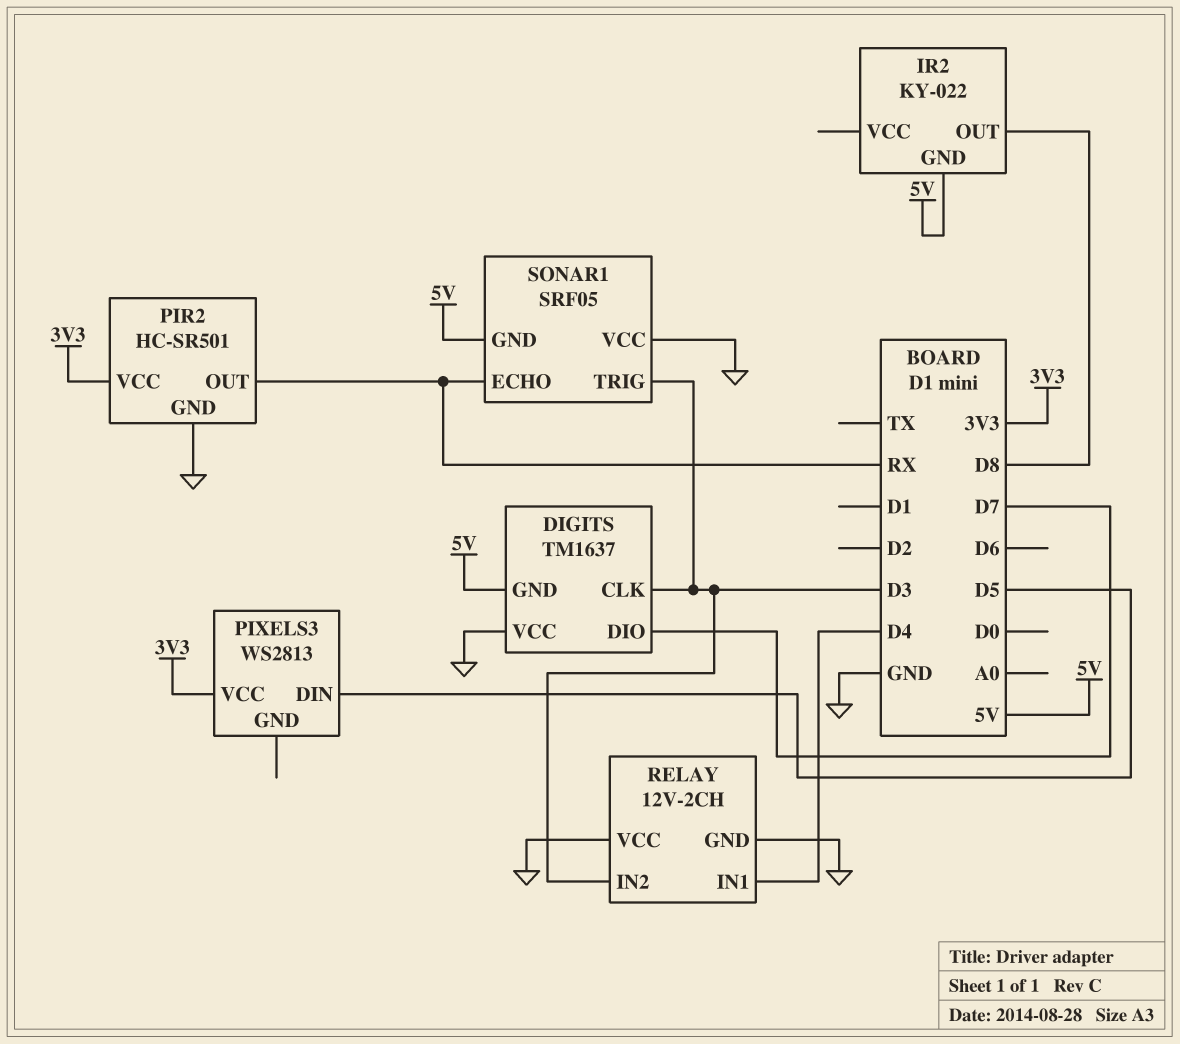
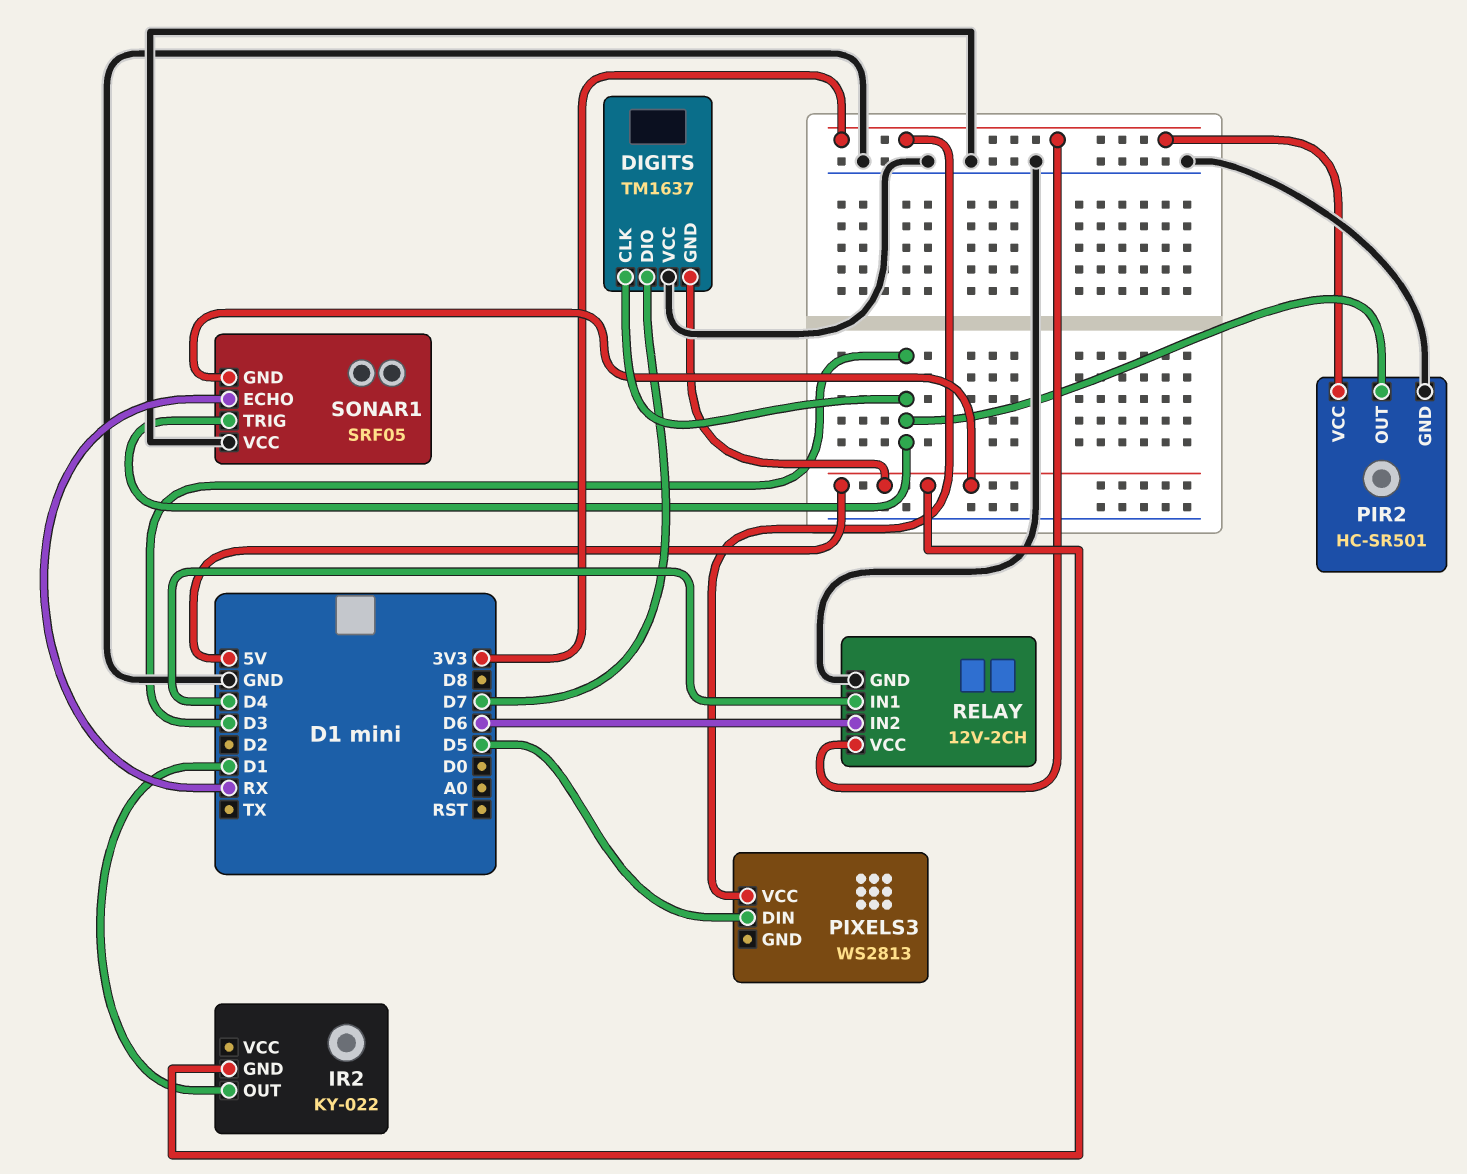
IR2 pin OUT: D8 -> D1
PIR2 pin OUT: RX -> D3
RELAY pin IN2: D3 -> D6
RELAY pin VCC: GND -> 3V3

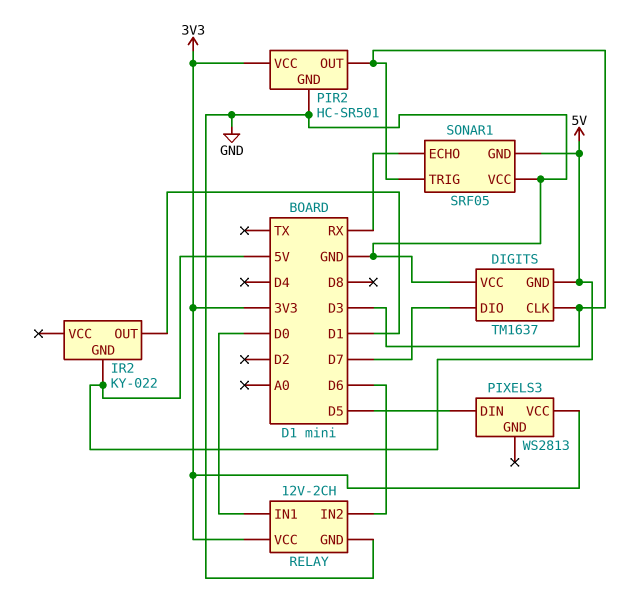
RELAY pin IN1: D4 -> D0

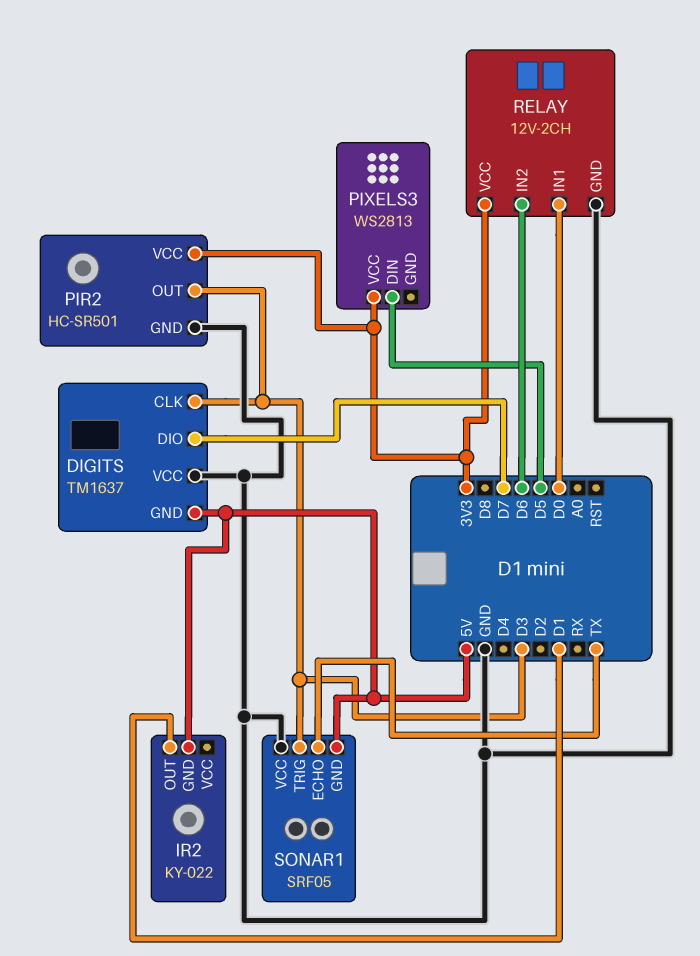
SONAR1 pin ECHO: RX -> TX

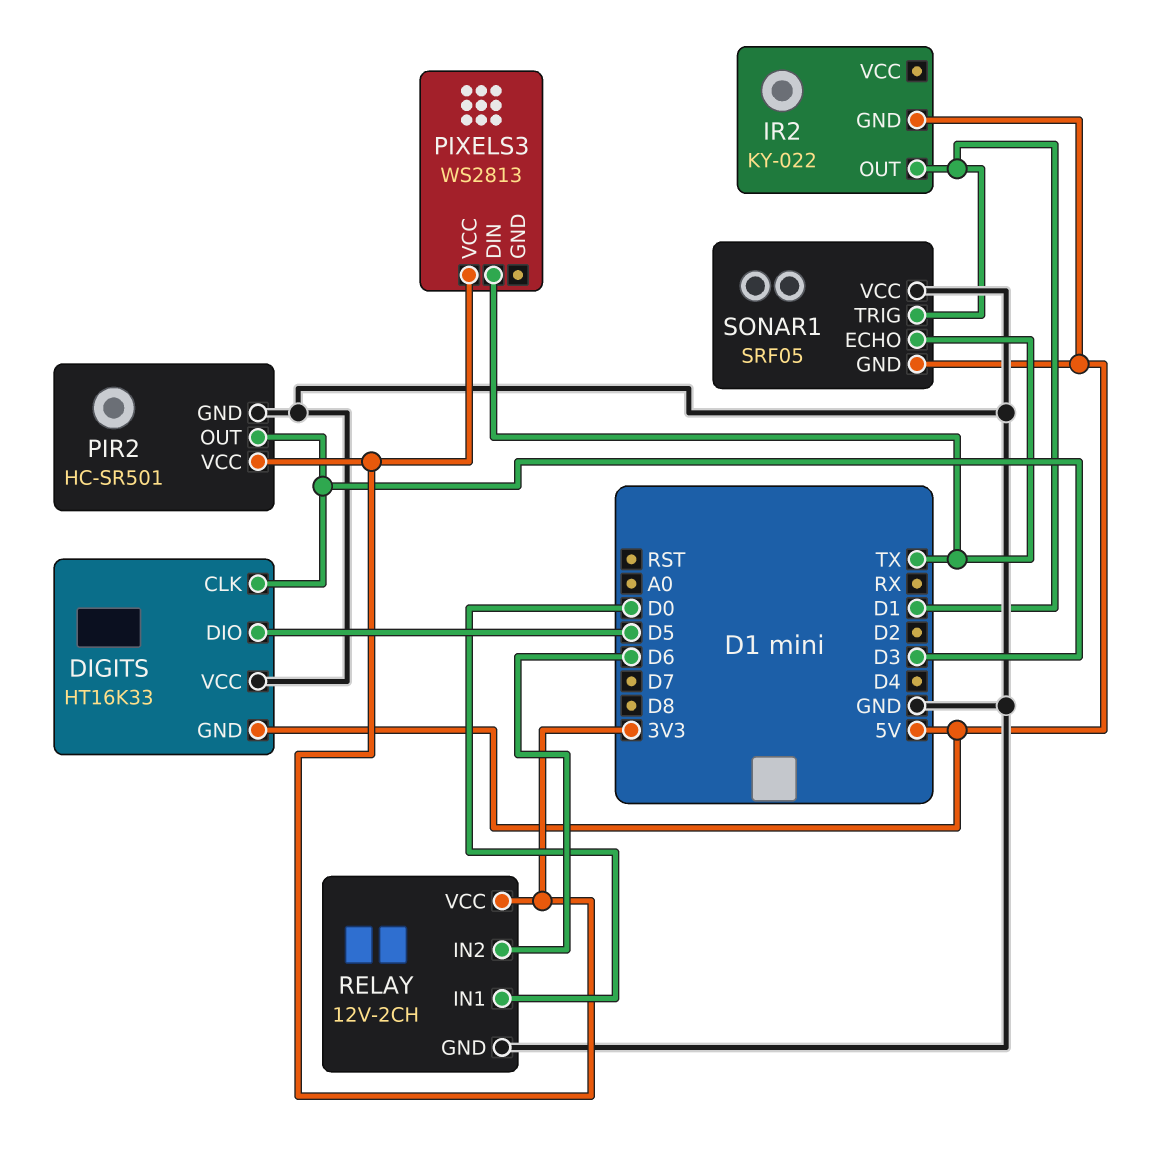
DIGITS: TM1637 -> HT16K33
DIGITS pin DIO: D7 -> D5
PIXELS3 pin DIN: D5 -> TX
SONAR1 pin TRIG: D3 -> D1

